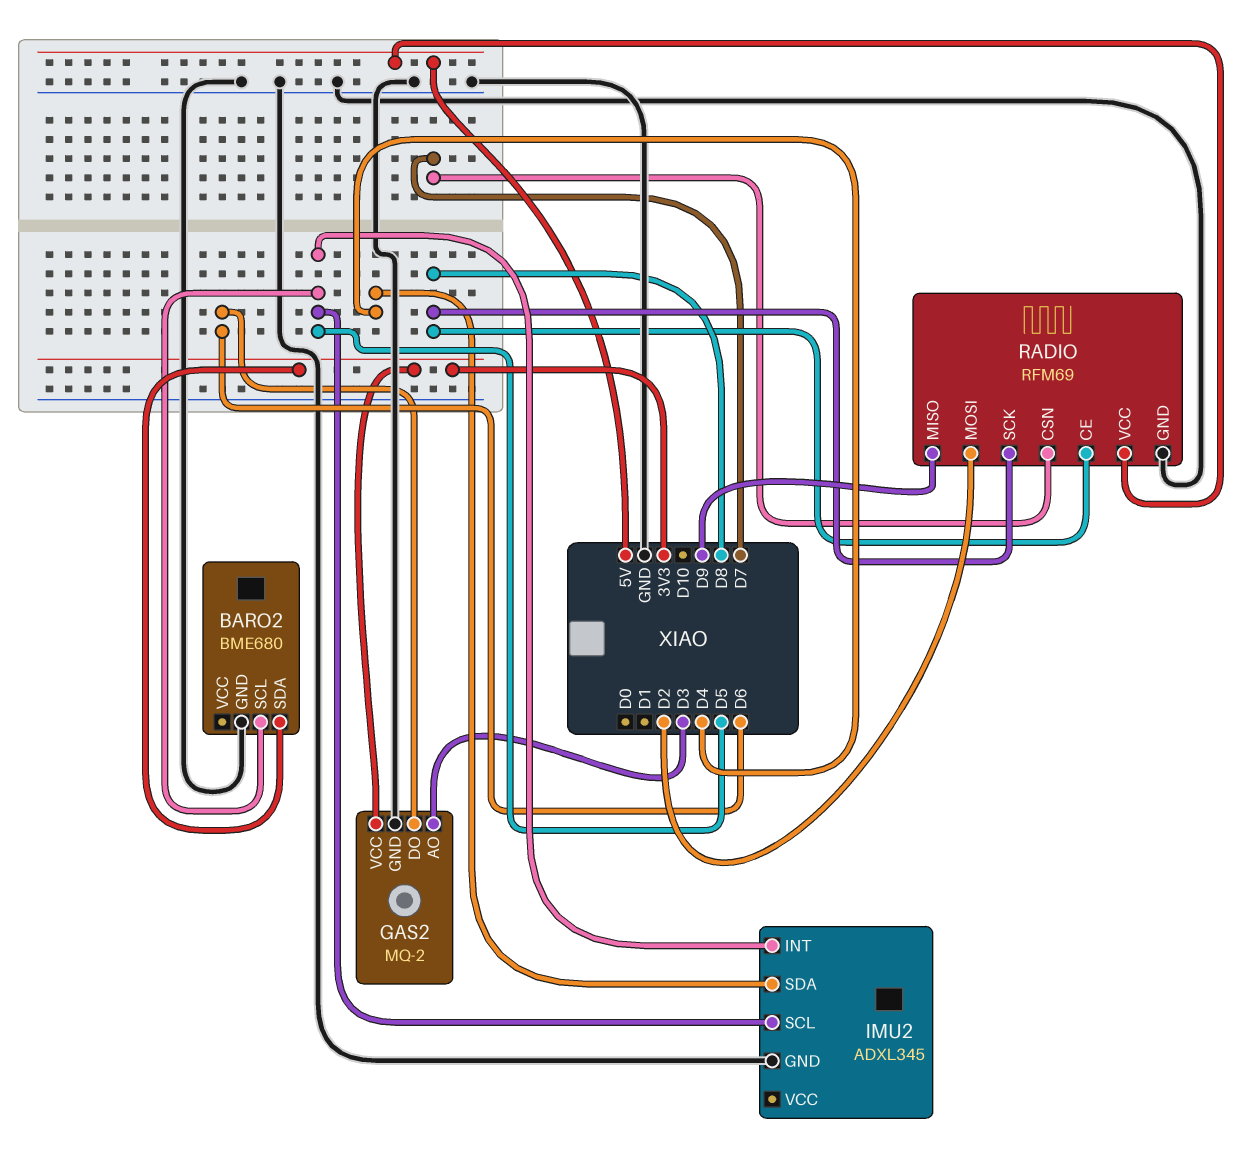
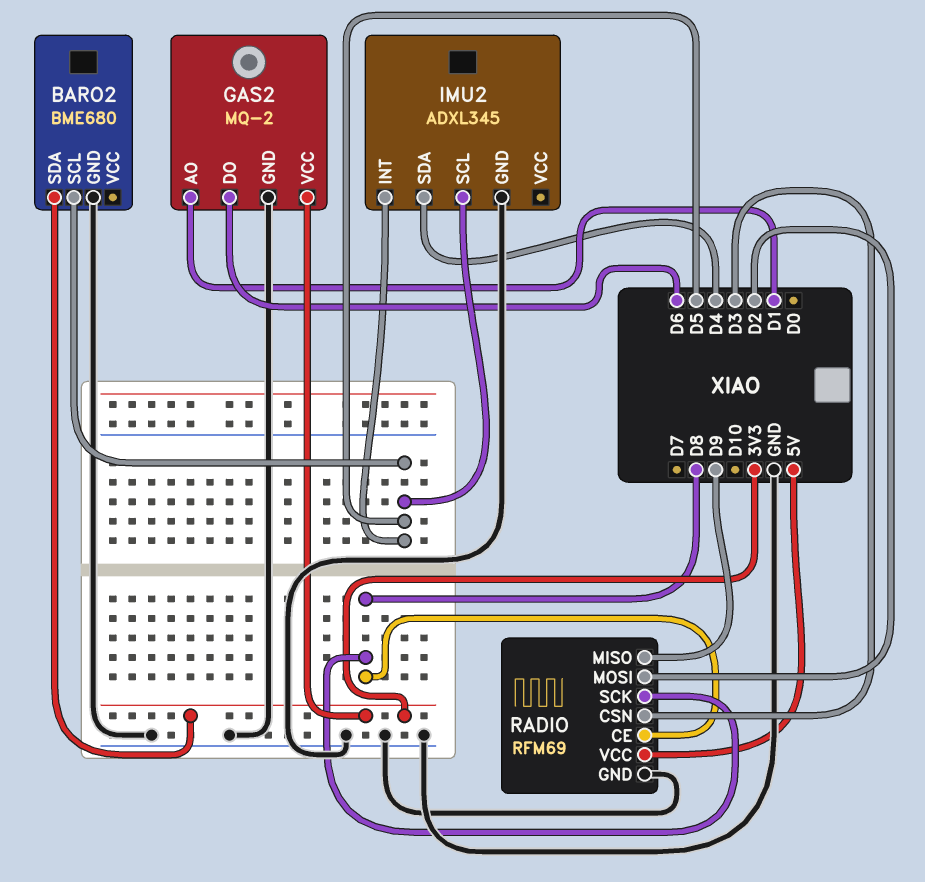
GAS2 pin AO: D3 -> D1
RADIO pin CSN: D7 -> D3

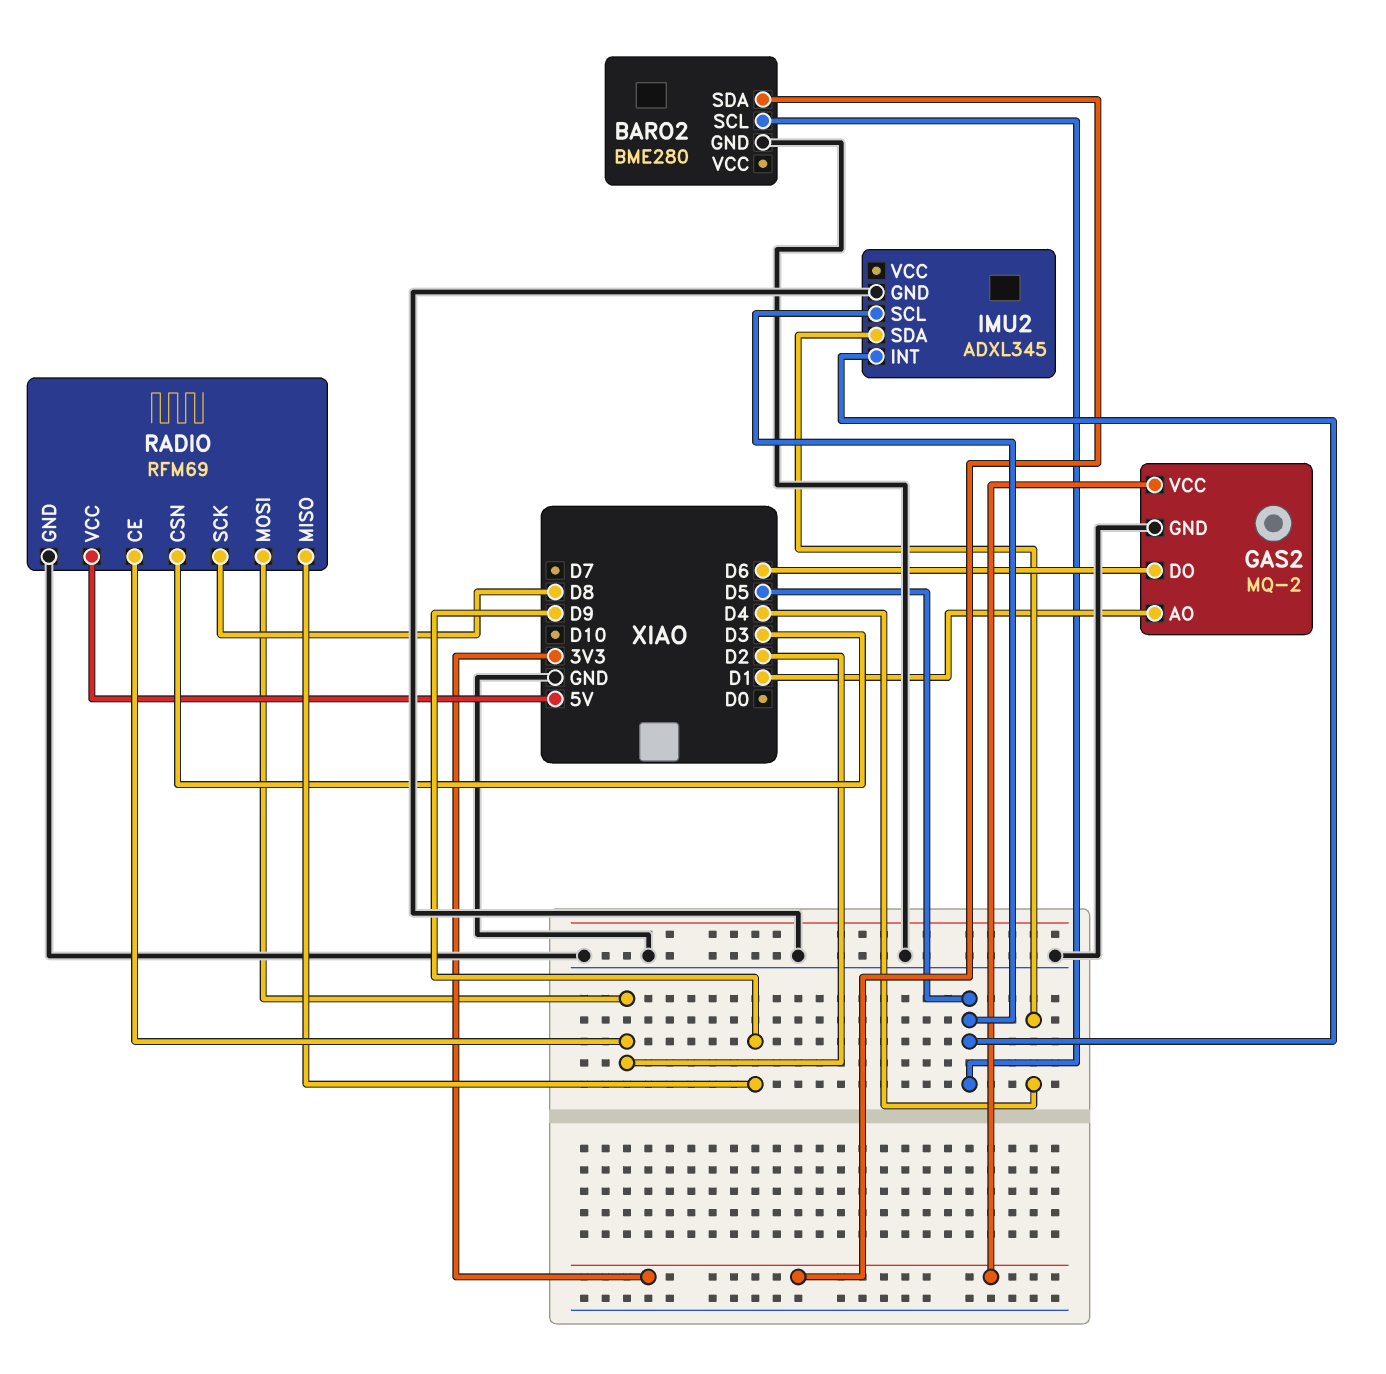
BARO2: BME680 -> BME280
RADIO pin CE: D8 -> D2

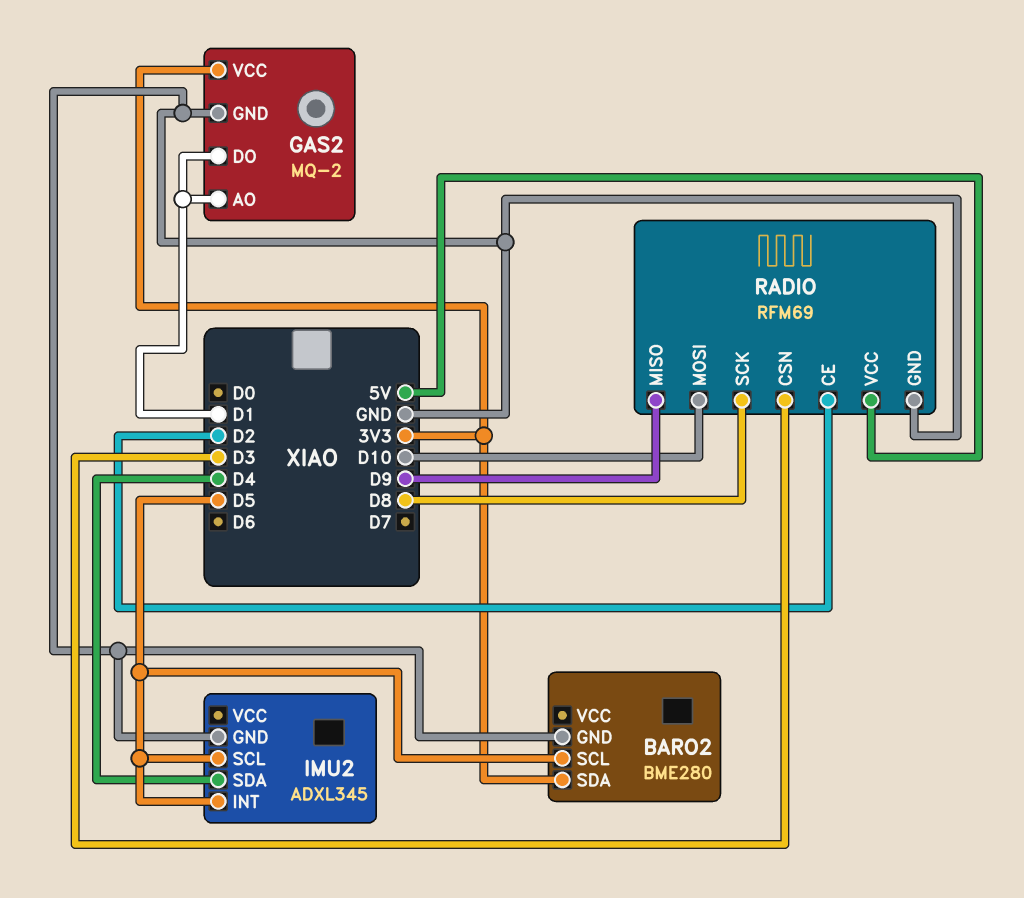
GAS2 pin DO: D6 -> D1
RADIO pin MOSI: D2 -> D10

